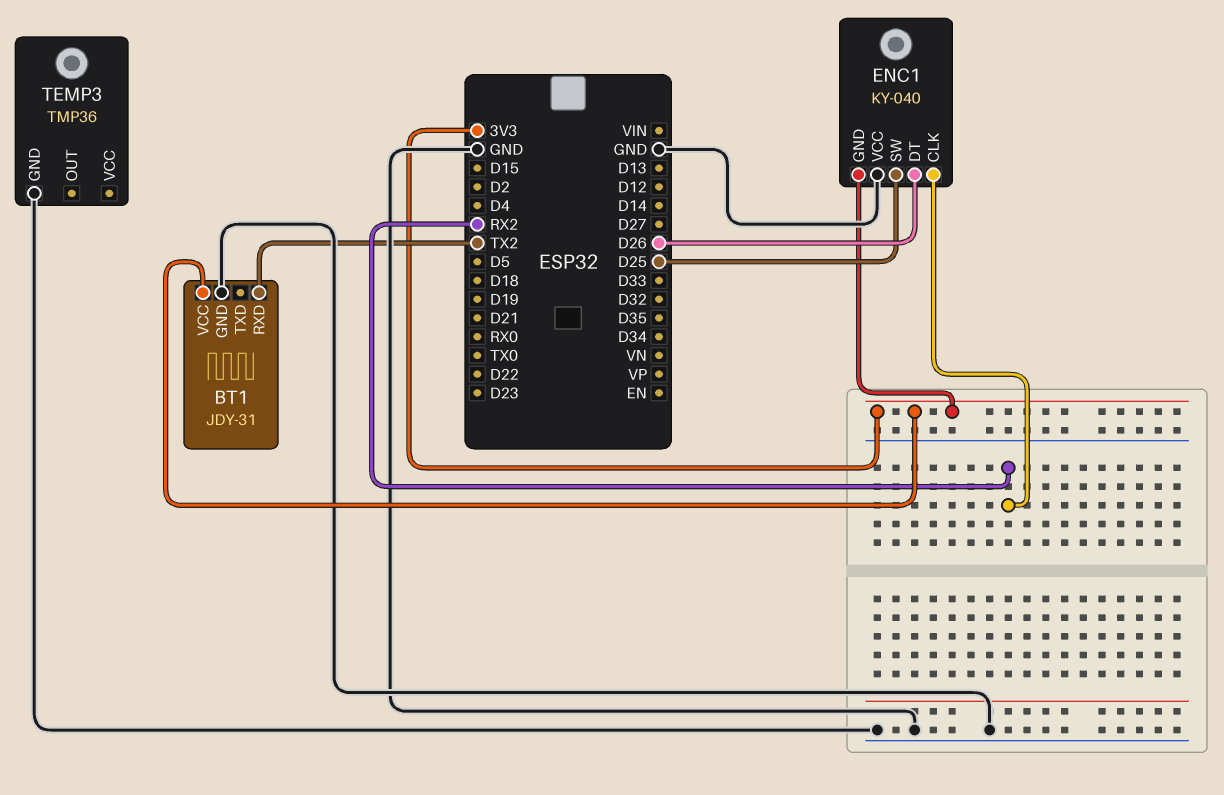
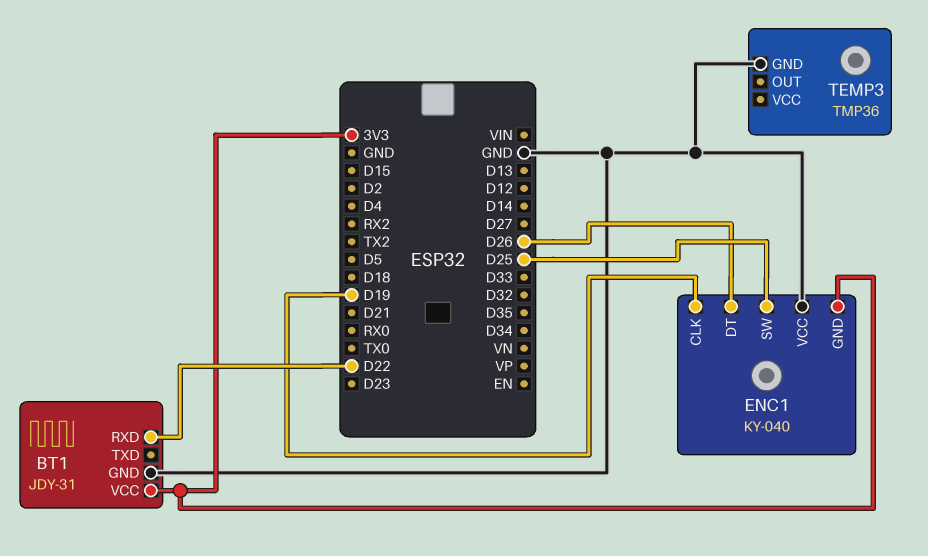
BT1 pin RXD: TX2 -> D22
ENC1 pin CLK: RX2 -> D19

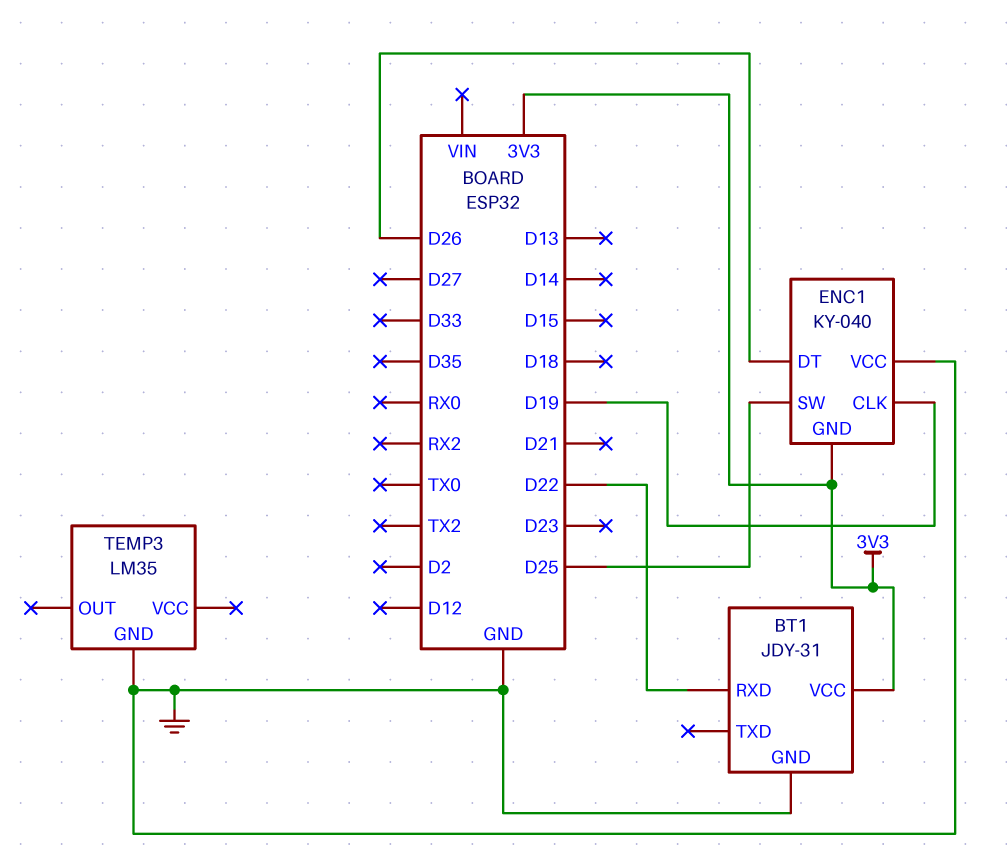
TEMP3: TMP36 -> LM35

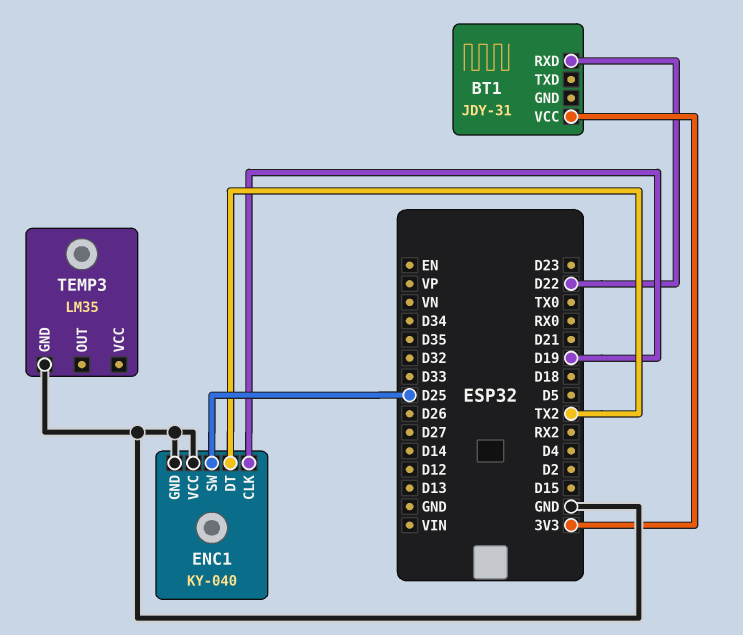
BT1 pin GND: GND -> none
ENC1 pin DT: D26 -> TX2
ENC1 pin GND: 3V3 -> GND

